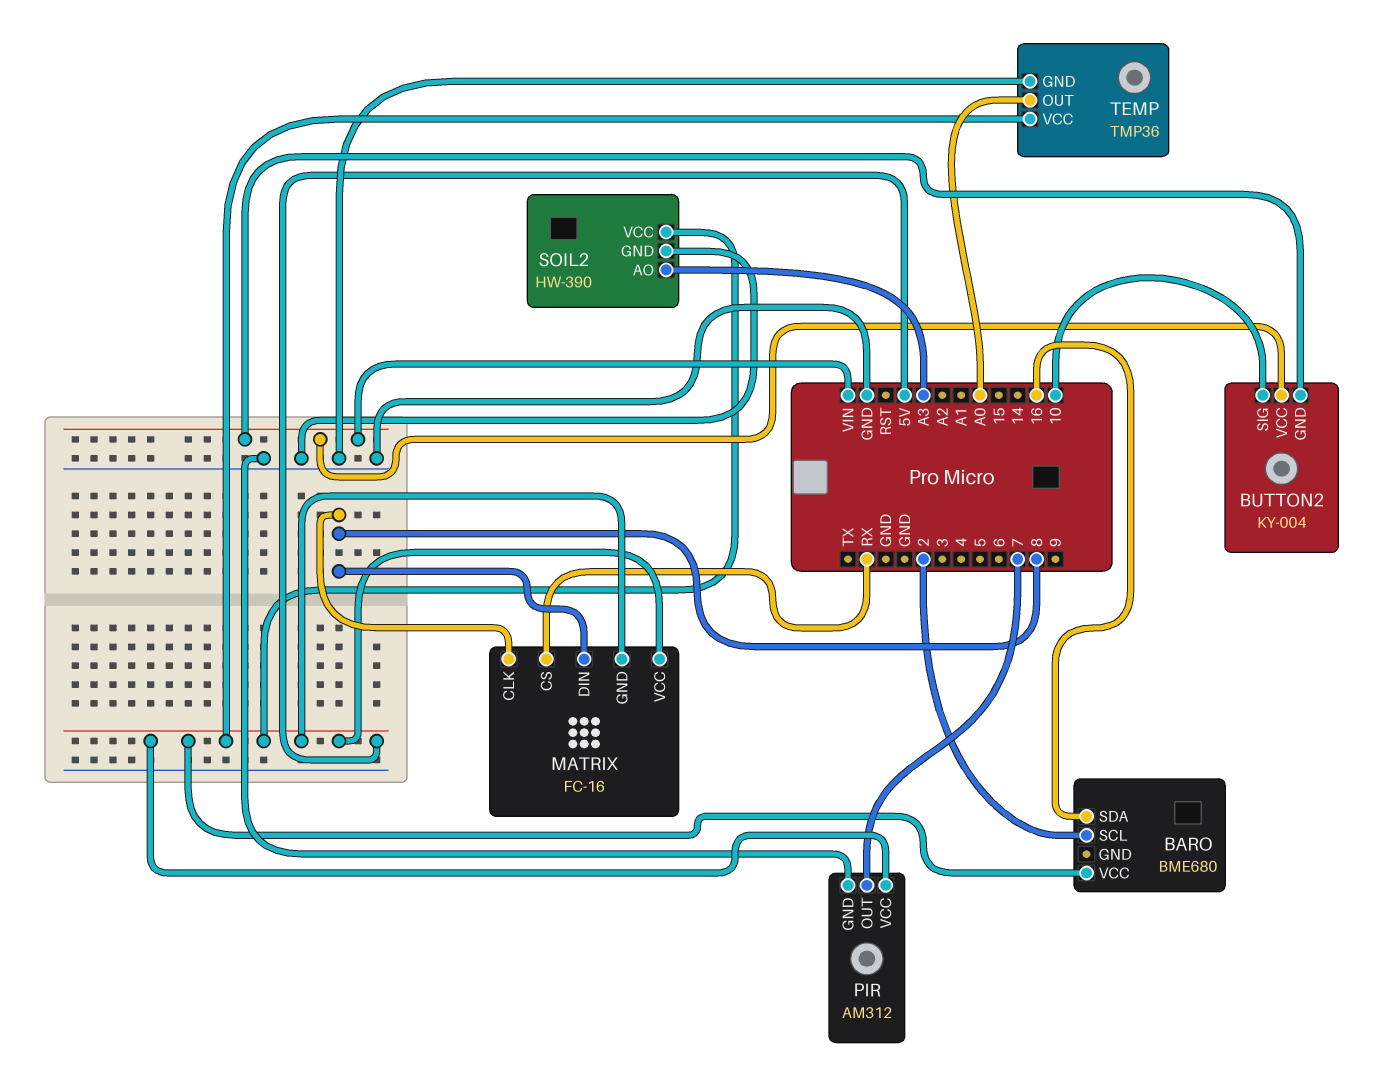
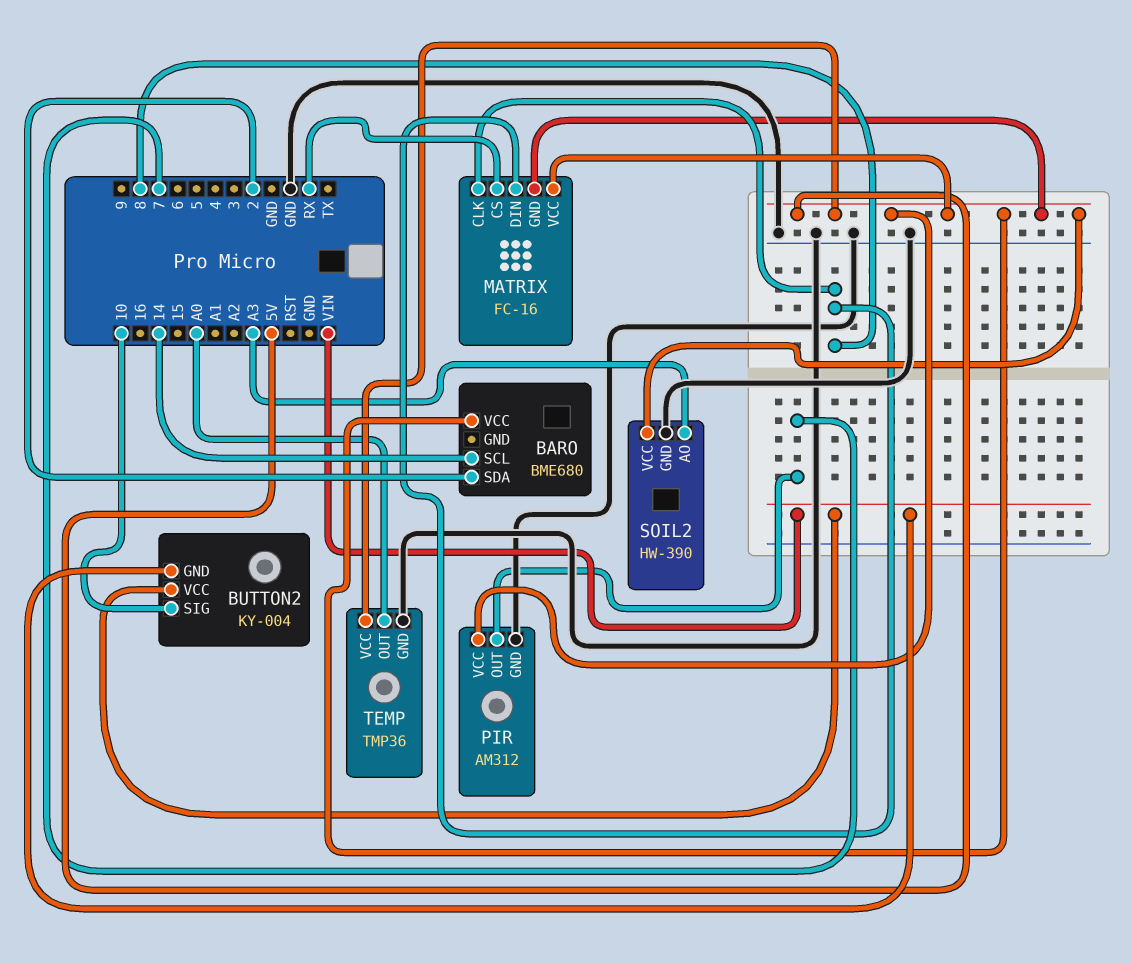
BARO pin SCL: 2 -> 14
BARO pin SDA: 16 -> 2

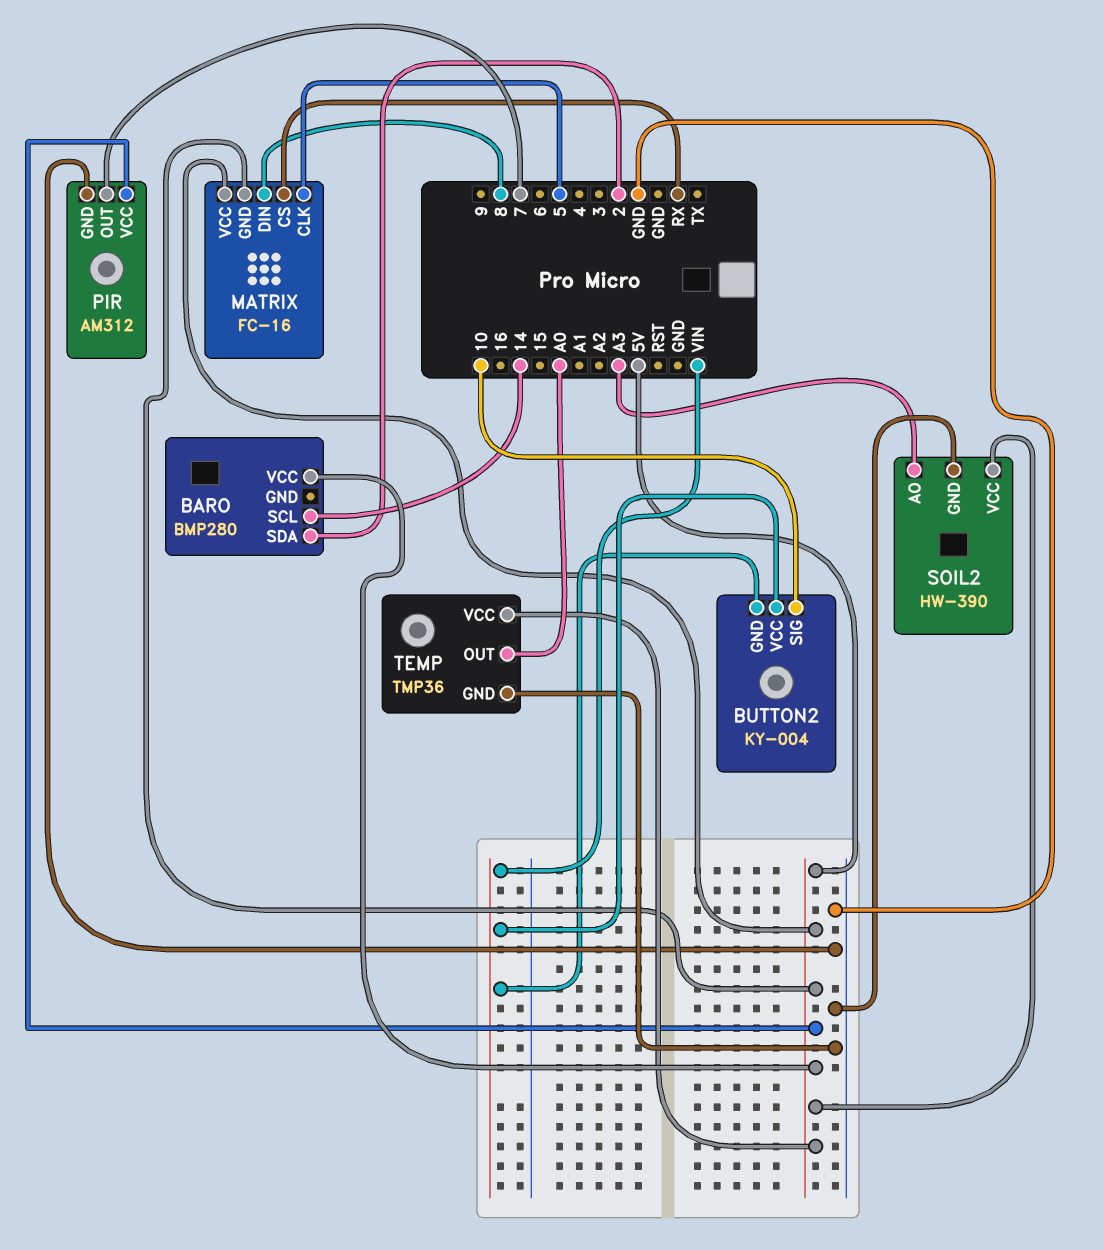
BARO: BME680 -> BMP280
MATRIX pin CLK: 8 -> 5

